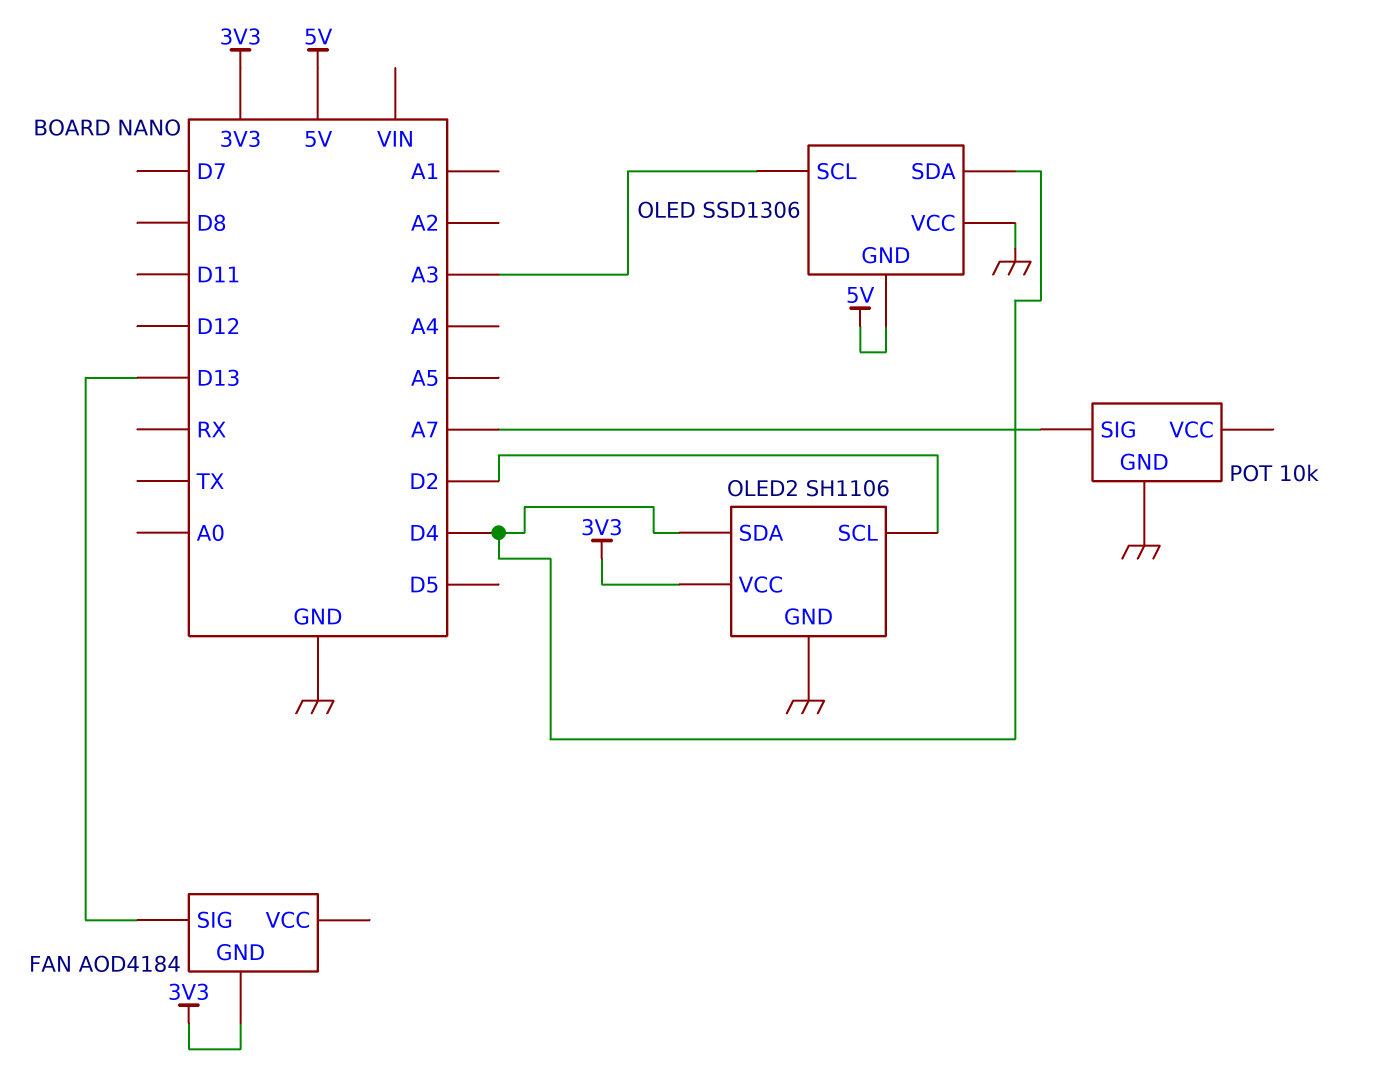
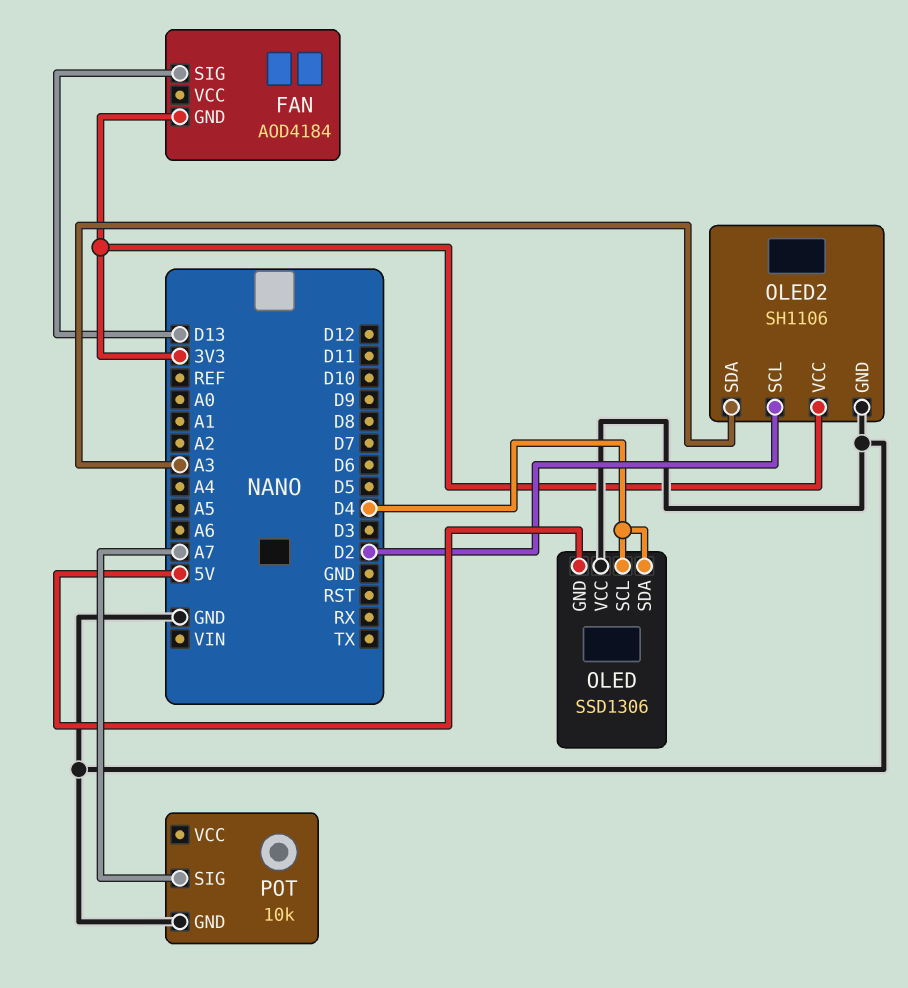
OLED pin SCL: A3 -> D4
OLED2 pin SDA: D4 -> A3

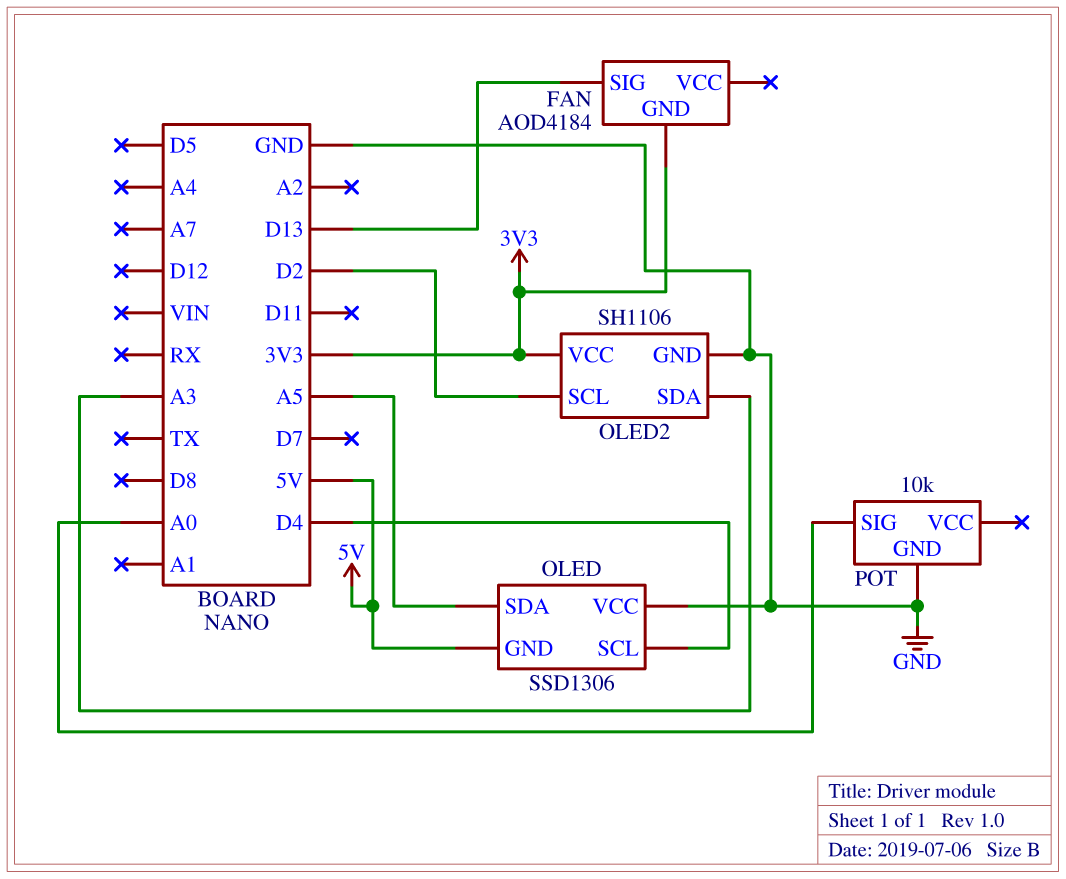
OLED pin SDA: D4 -> A5
POT pin SIG: A7 -> A0

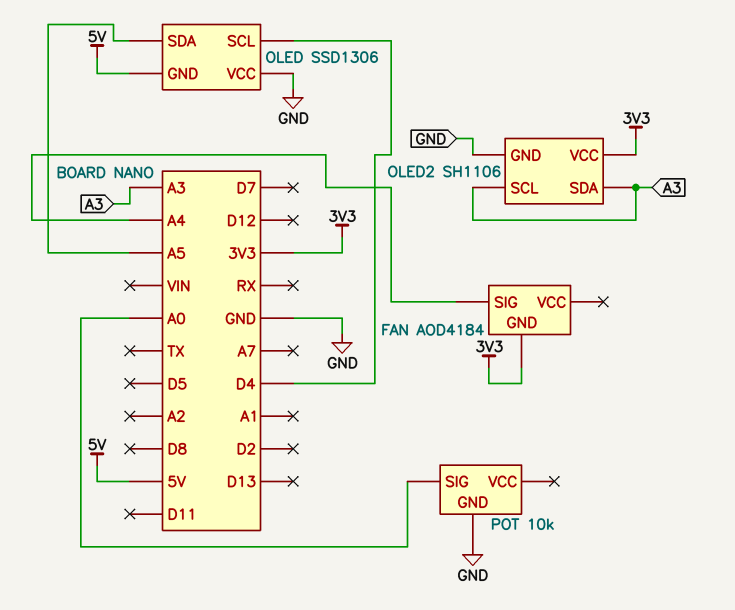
FAN pin SIG: D13 -> A4
OLED2 pin SCL: D2 -> A3

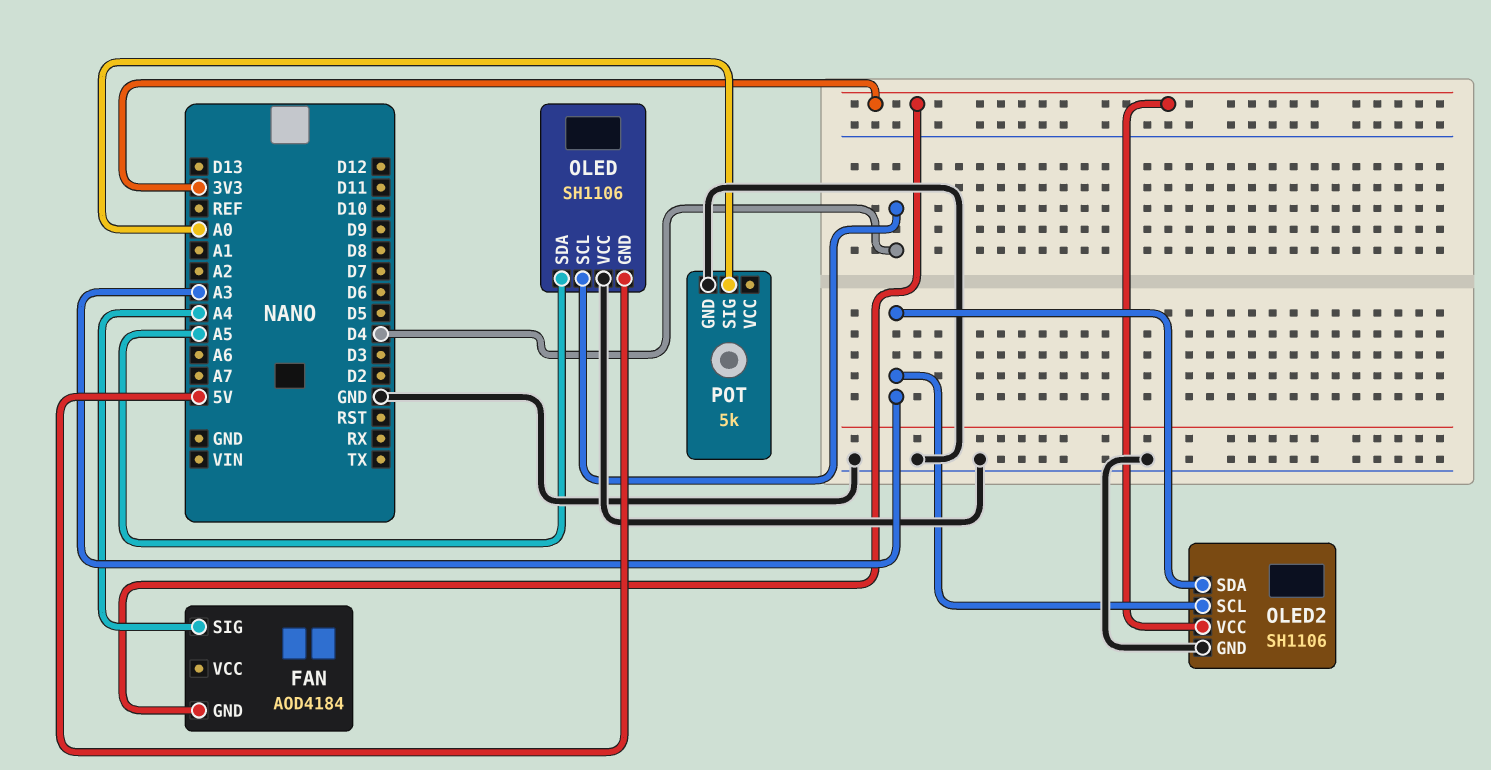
OLED: SSD1306 -> SH1106
POT: 10k -> 5k

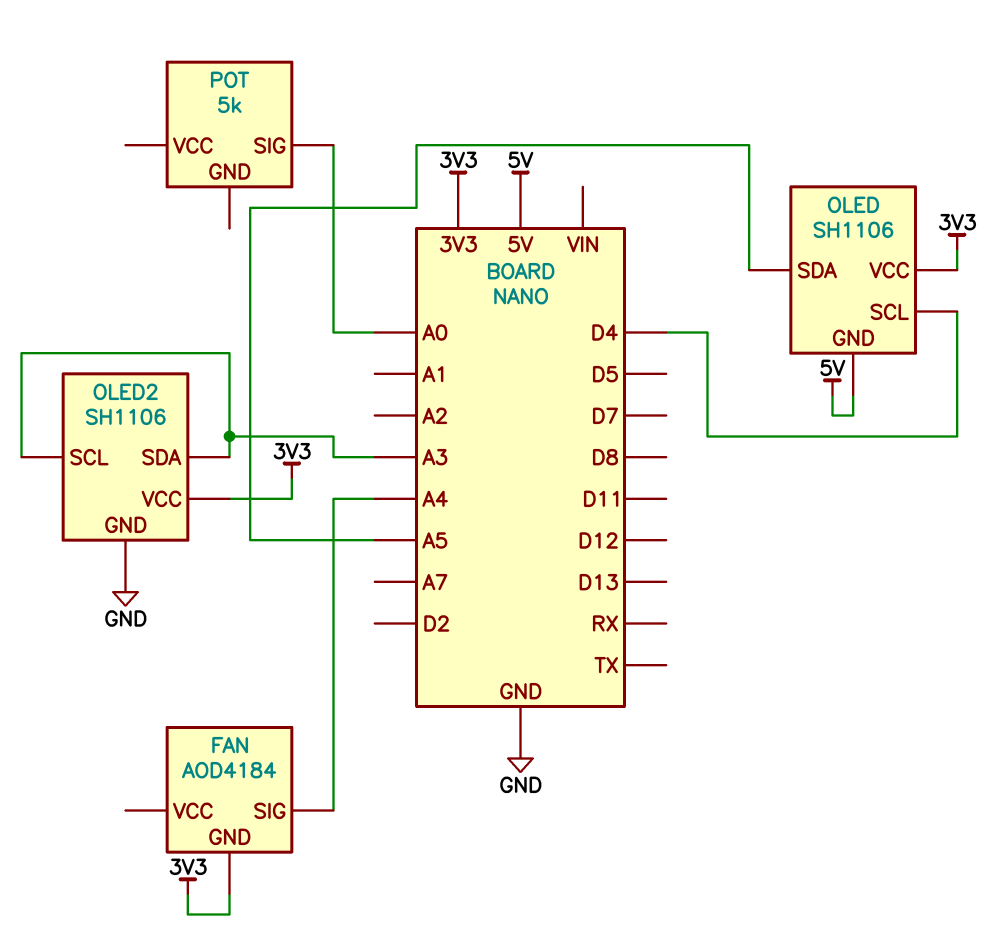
OLED pin VCC: GND -> 3V3
POT pin GND: GND -> none

